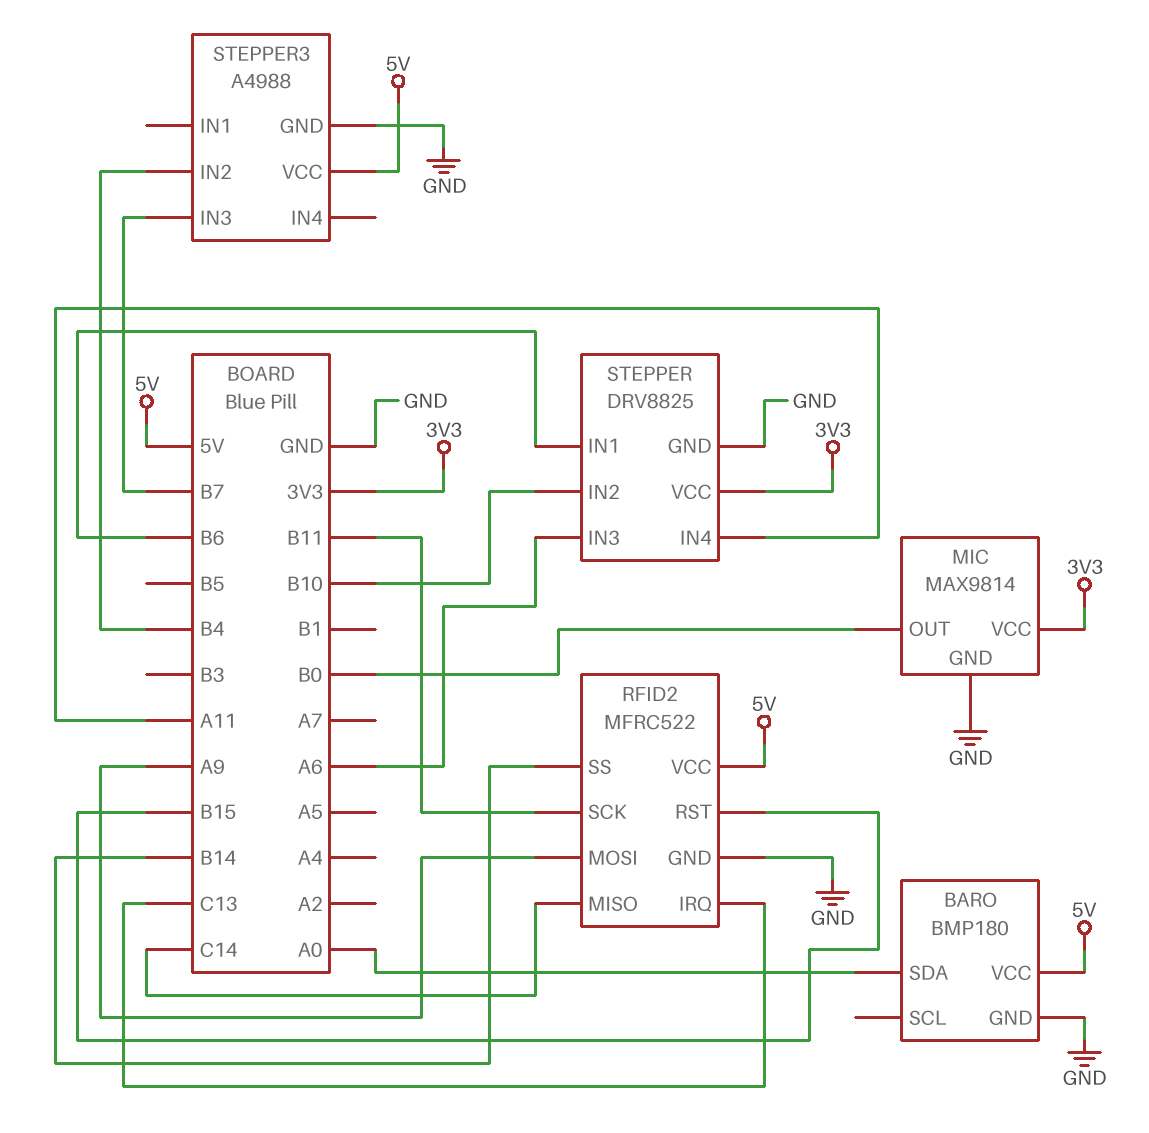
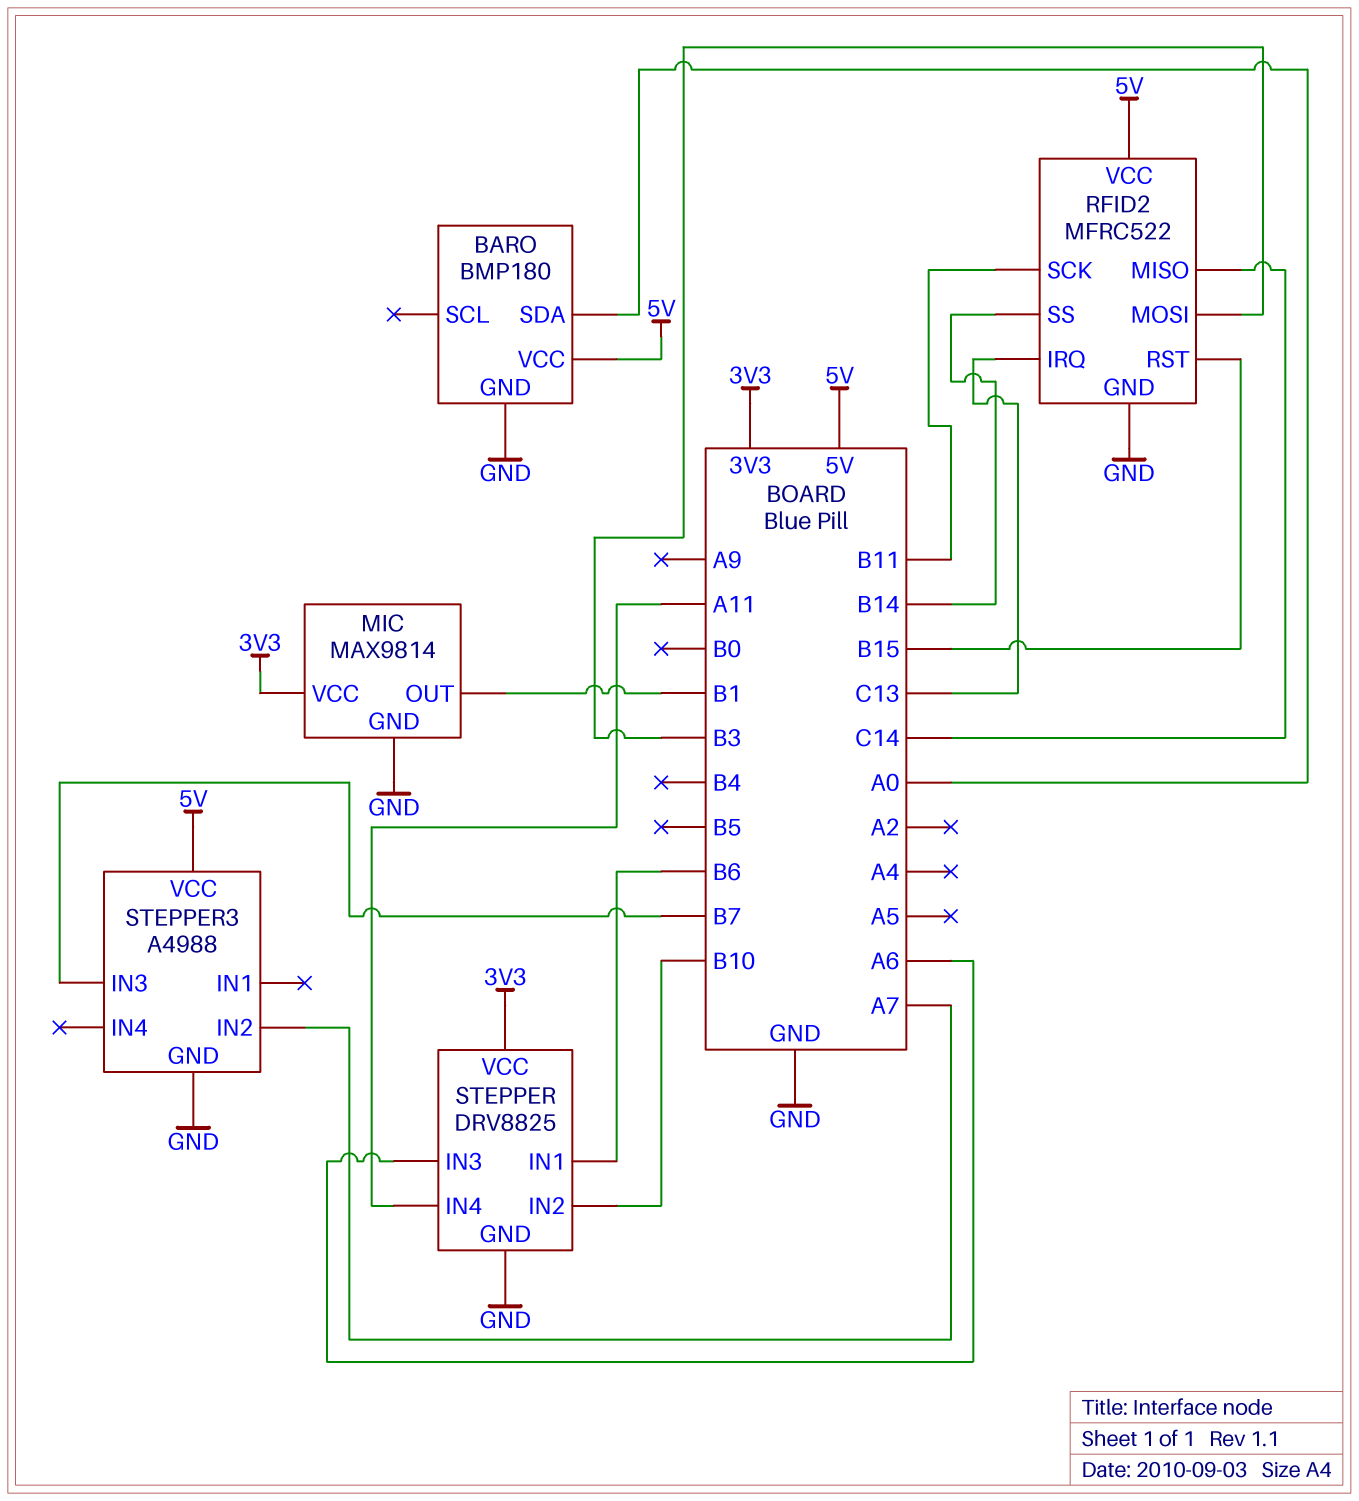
MIC pin OUT: B0 -> B1
RFID2 pin MOSI: A9 -> B3
STEPPER3 pin IN2: B4 -> A7

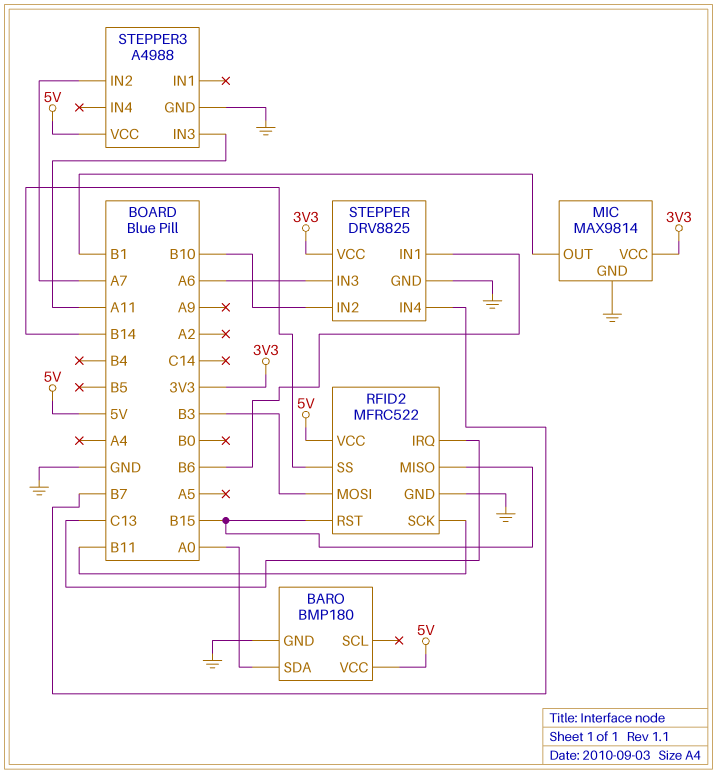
RFID2 pin MISO: C14 -> B15
STEPPER pin IN4: A11 -> B7
STEPPER3 pin IN3: B7 -> A11

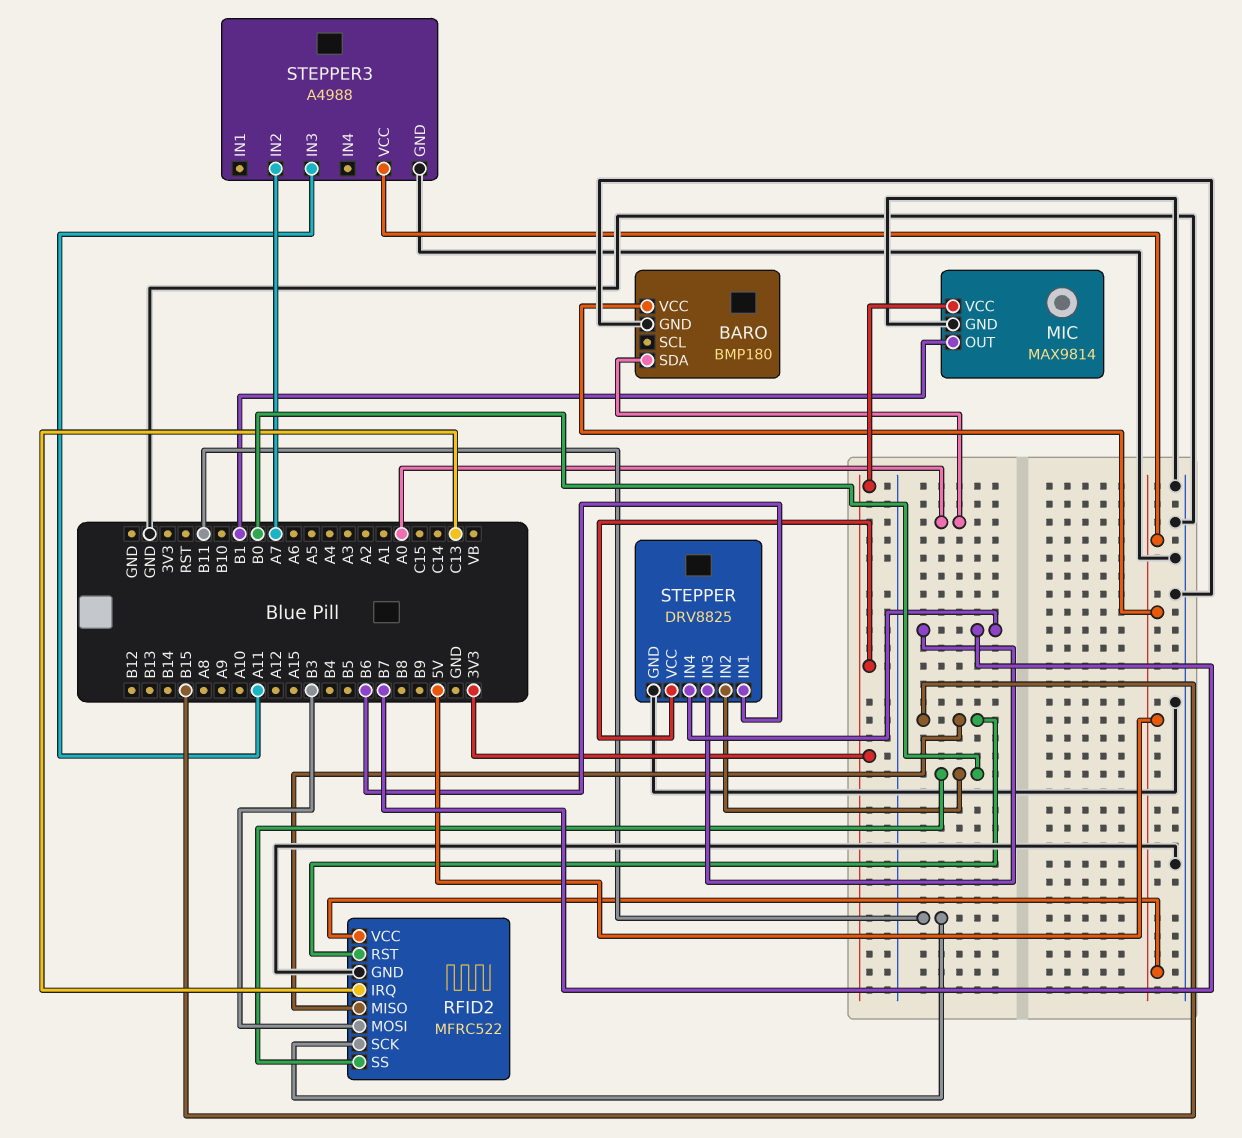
RFID2 pin SS: B14 -> B0
STEPPER pin IN2: B10 -> B0
STEPPER pin IN3: A6 -> B7

